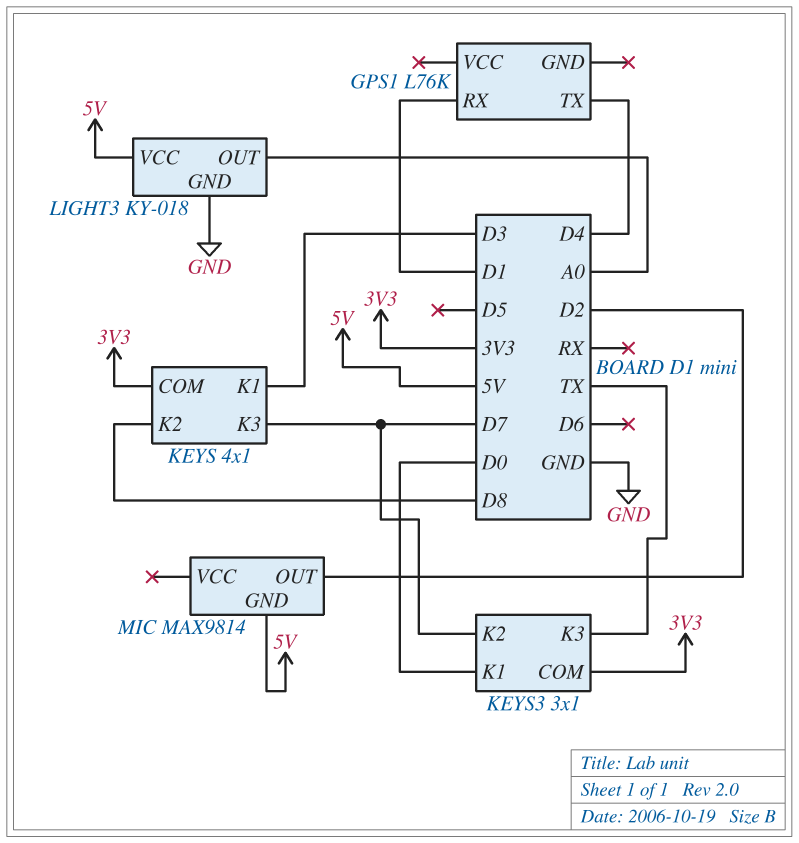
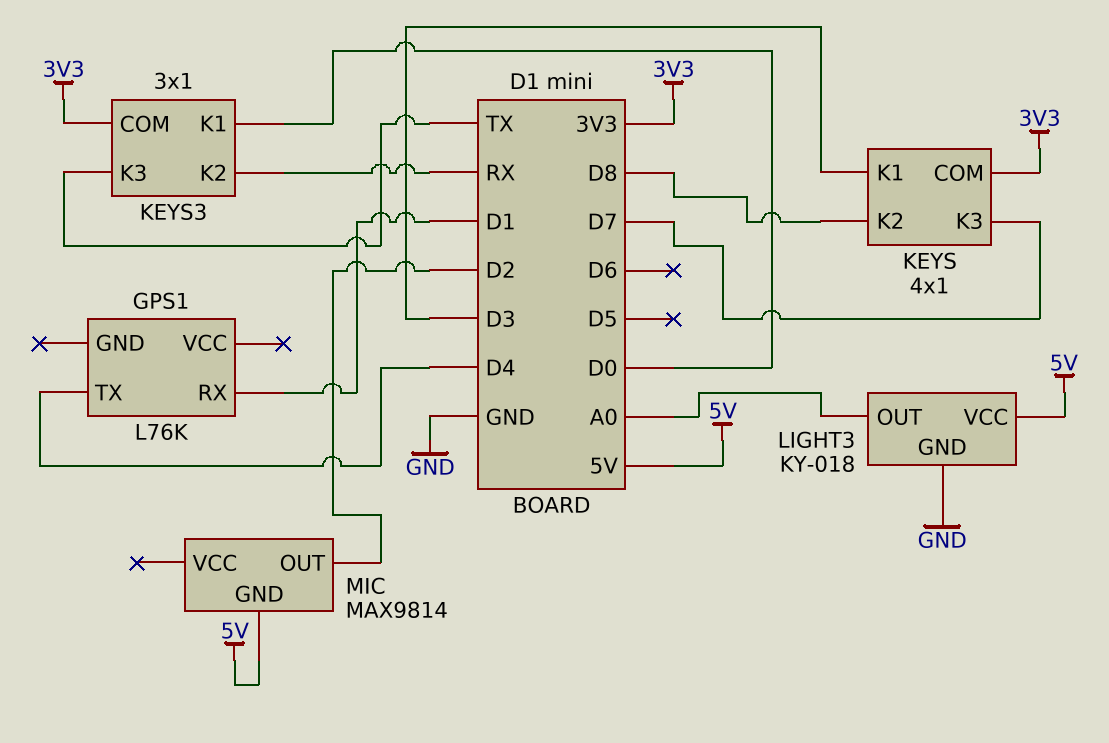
KEYS3 pin K2: D7 -> RX

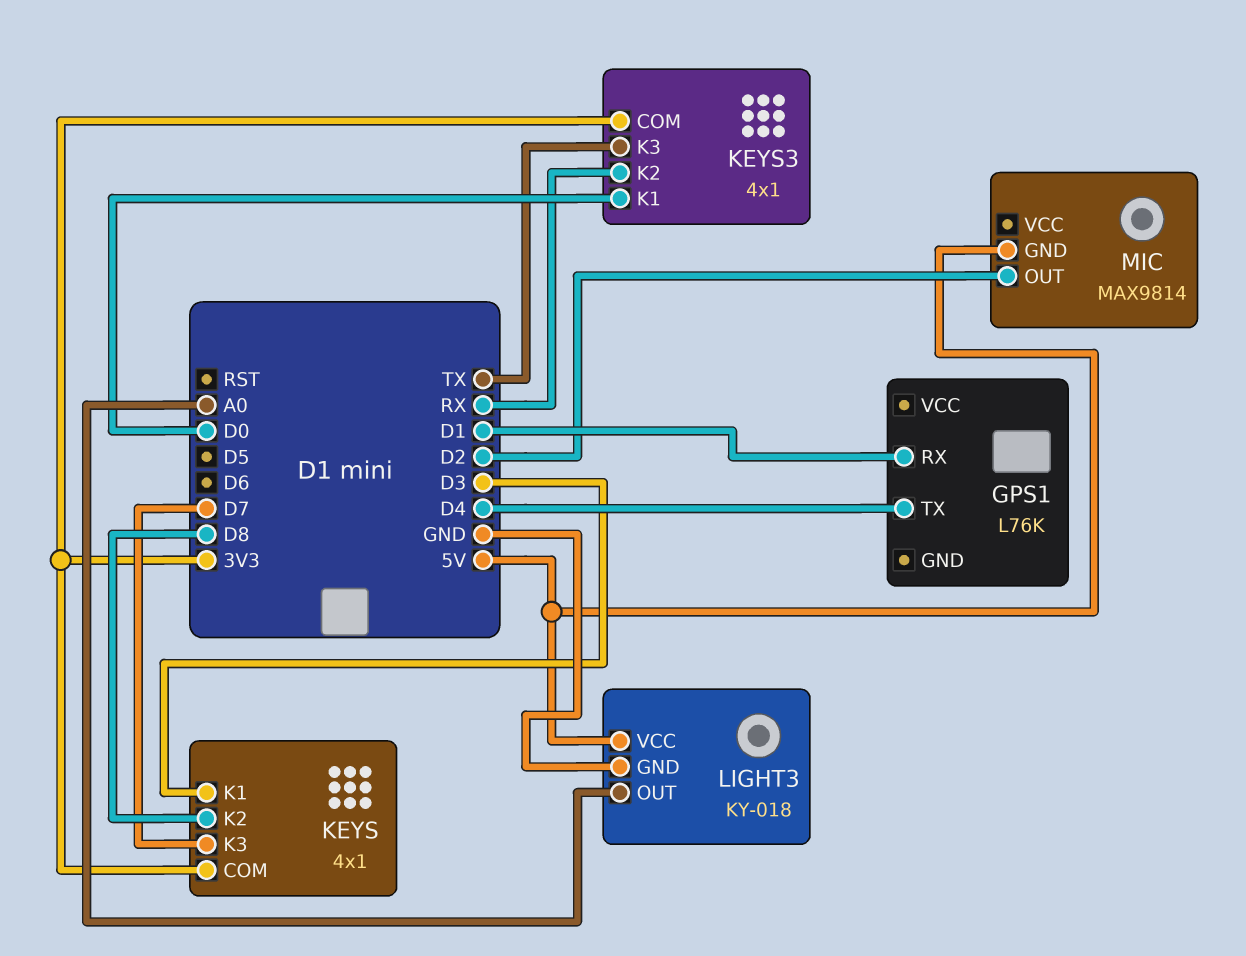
KEYS3: 3x1 -> 4x1

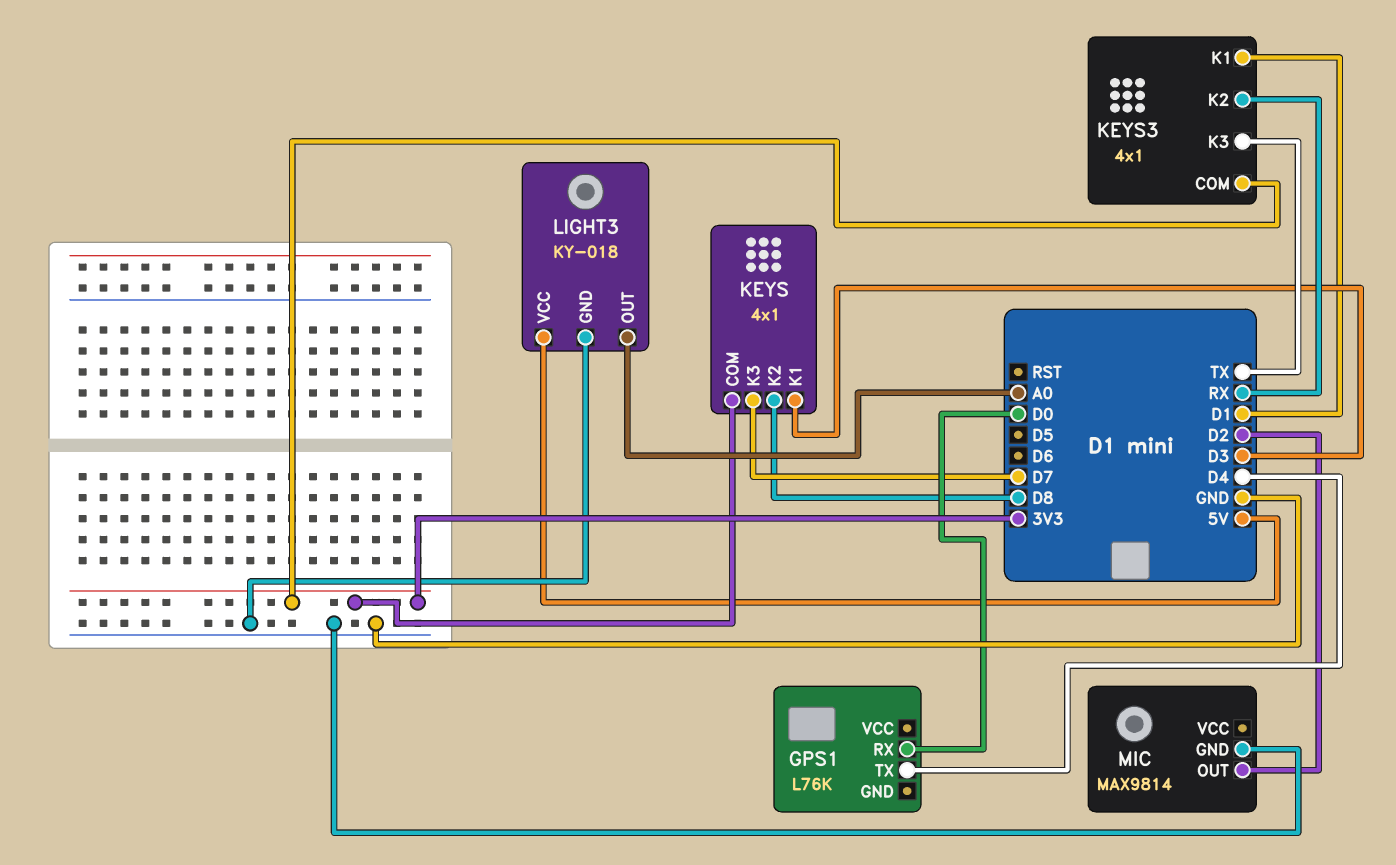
GPS1 pin RX: D1 -> D0
KEYS3 pin K1: D0 -> D1
MIC pin GND: 5V -> GND

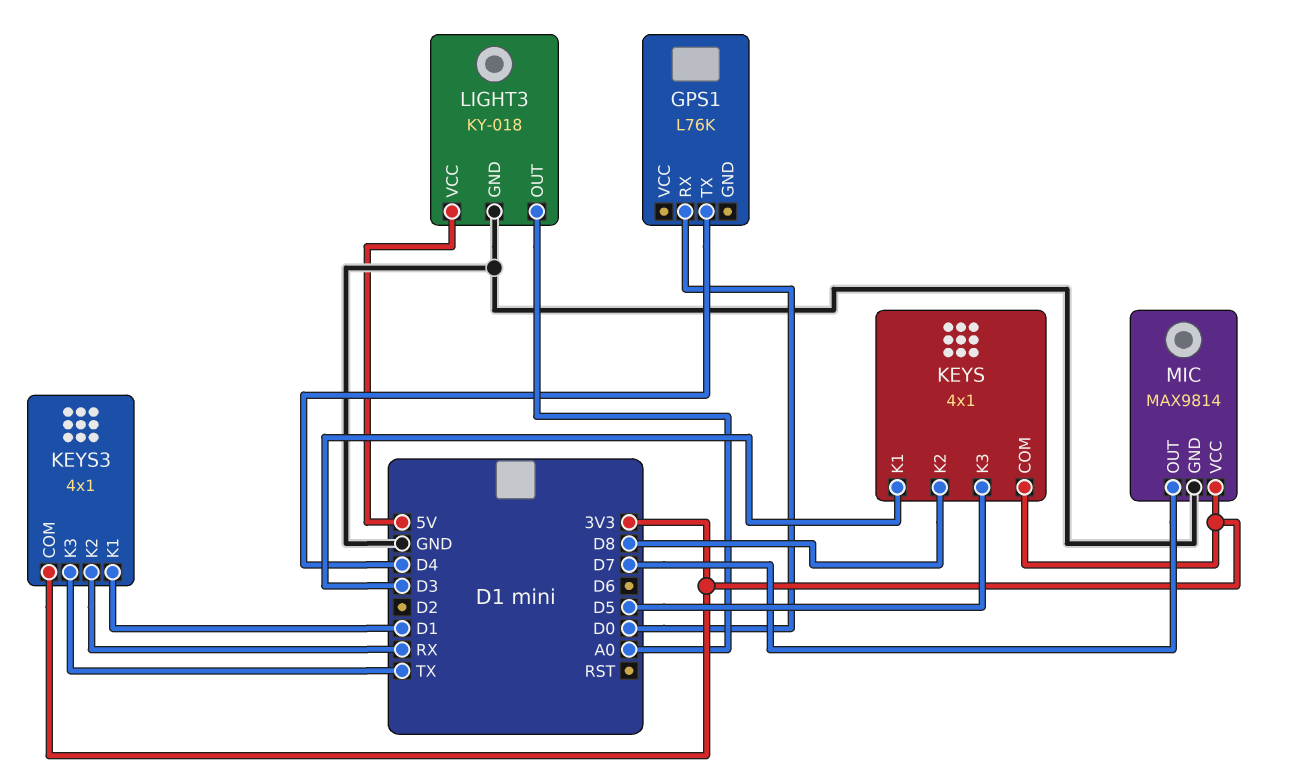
KEYS pin K3: D7 -> D5
MIC pin OUT: D2 -> D7
MIC pin VCC: none -> 3V3

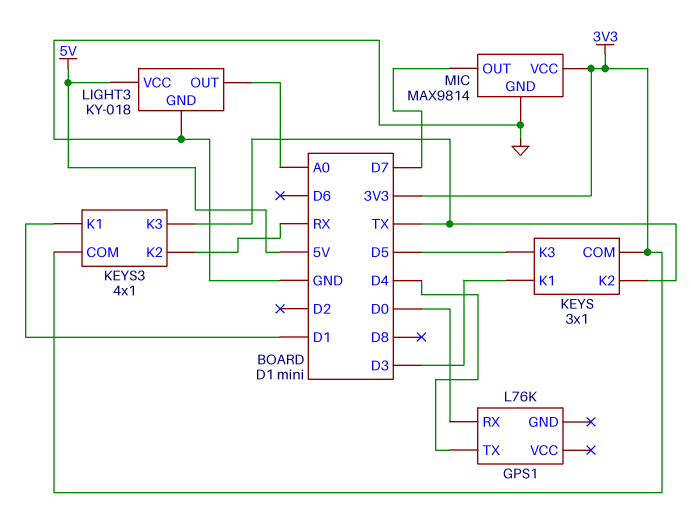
KEYS: 4x1 -> 3x1
KEYS pin K2: D8 -> TX

